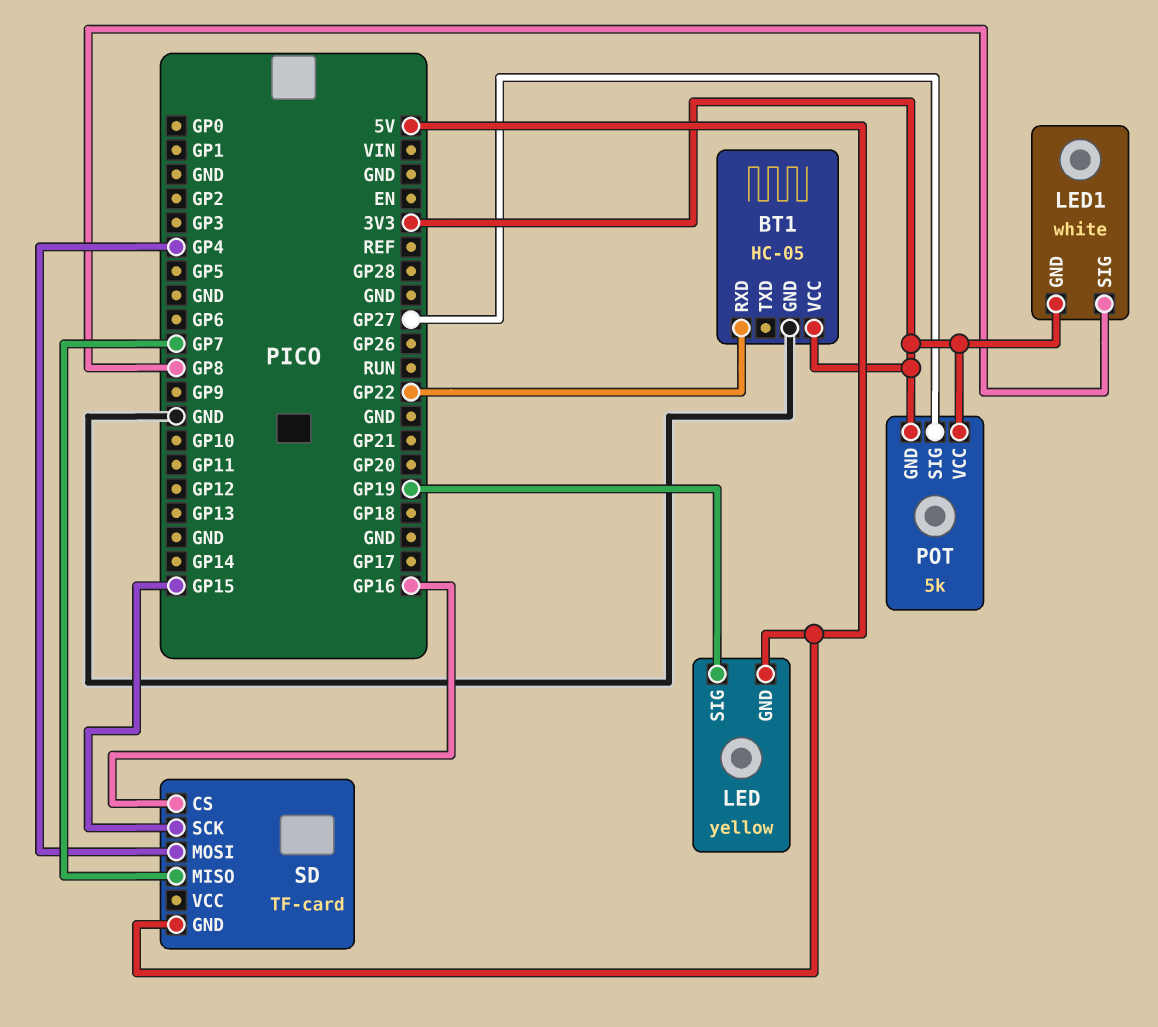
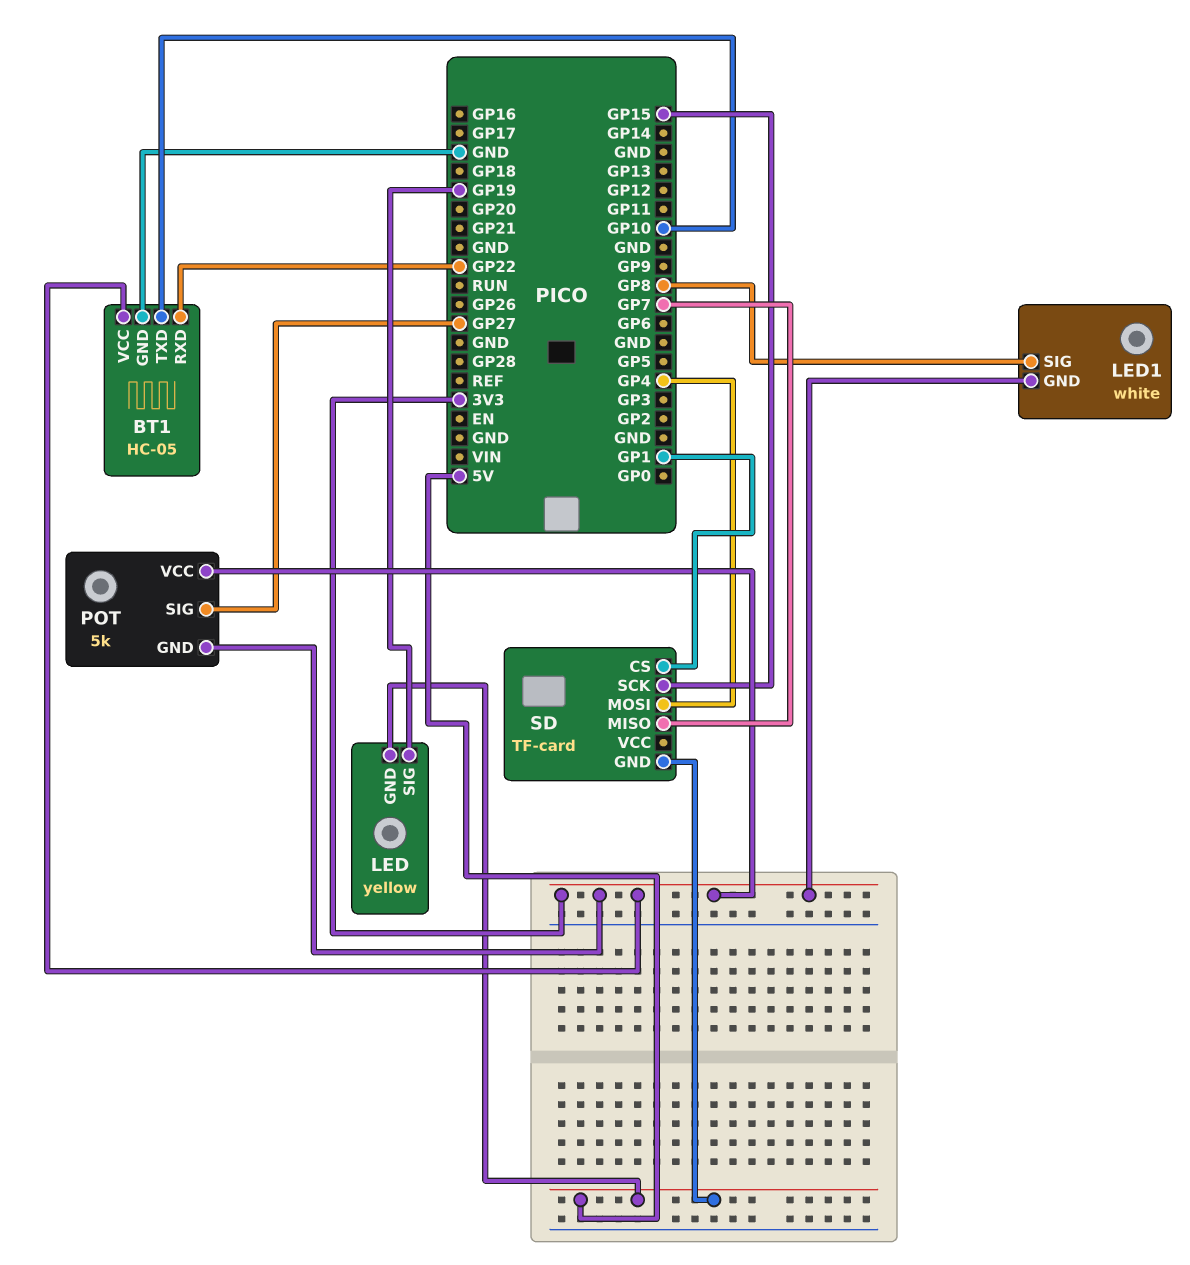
BT1 pin TXD: none -> GP10
SD pin CS: GP16 -> GP1

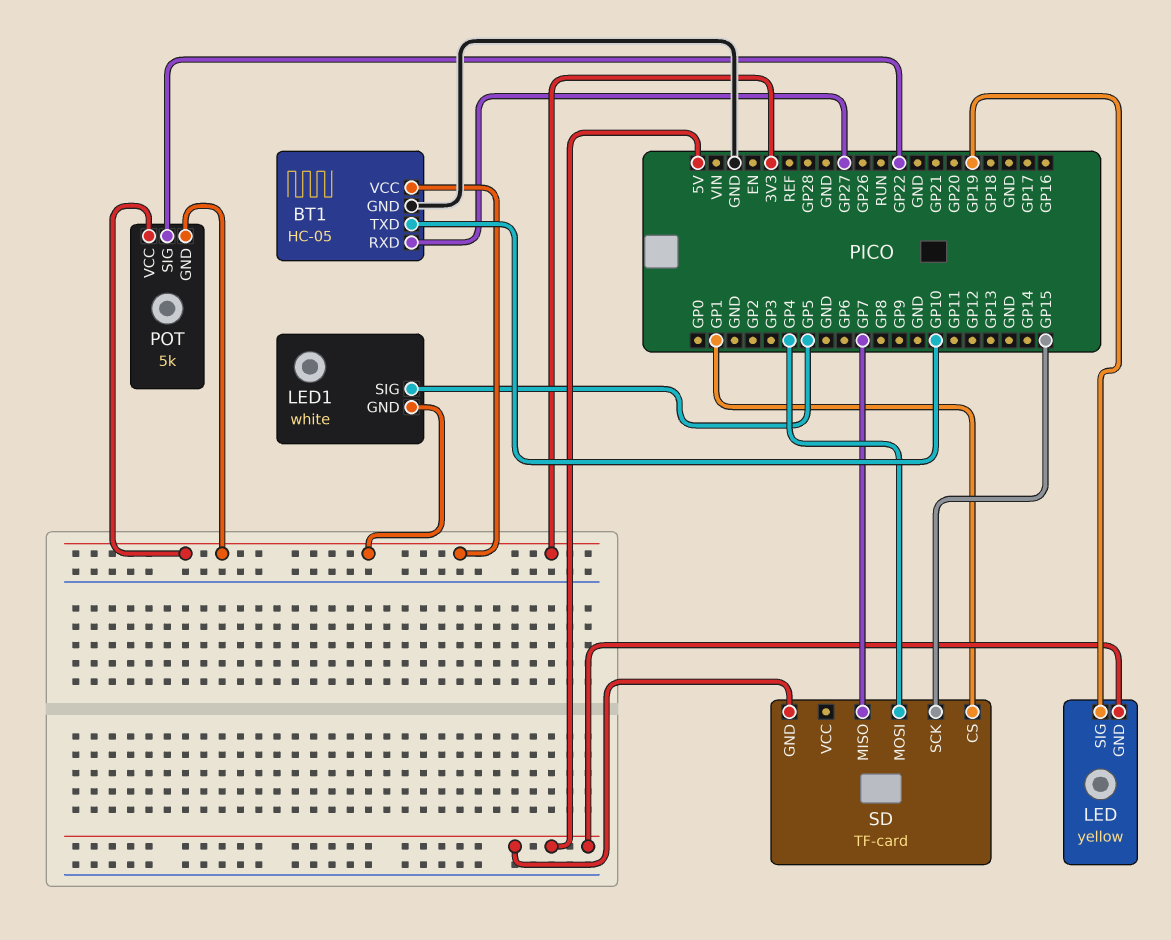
BT1 pin RXD: GP22 -> GP27
LED1 pin SIG: GP8 -> GP5
POT pin SIG: GP27 -> GP22

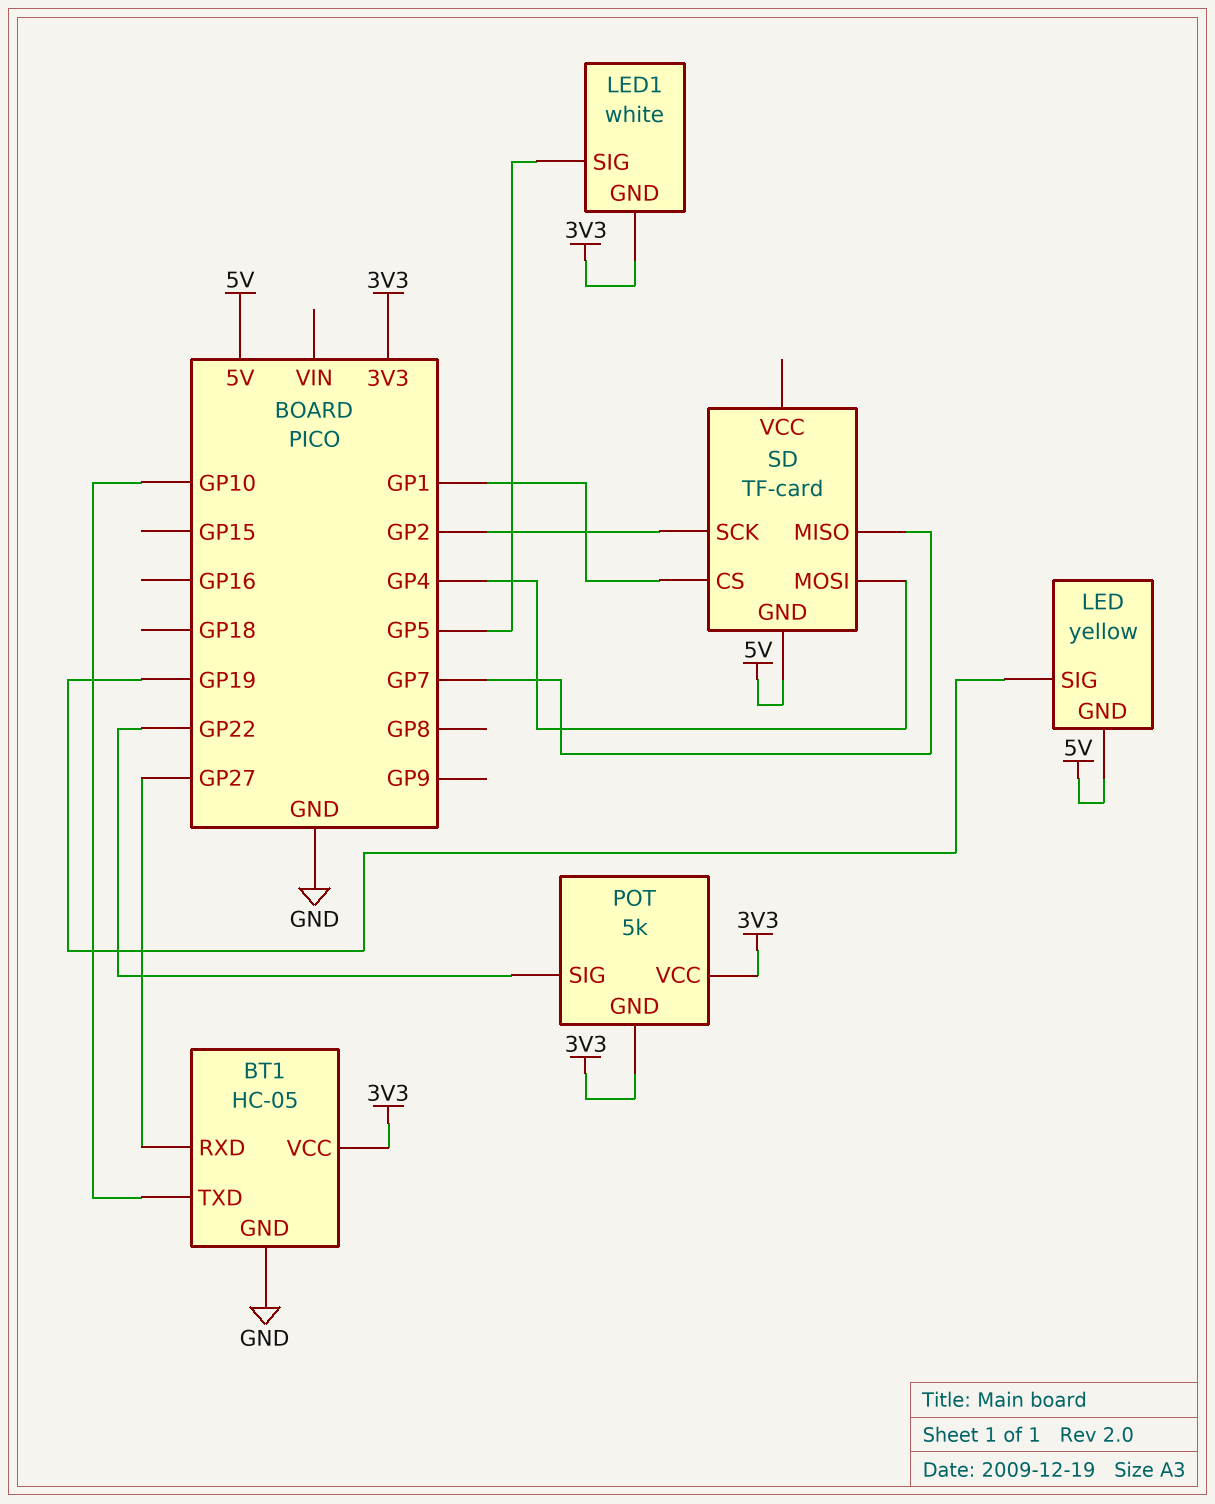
SD pin SCK: GP15 -> GP2

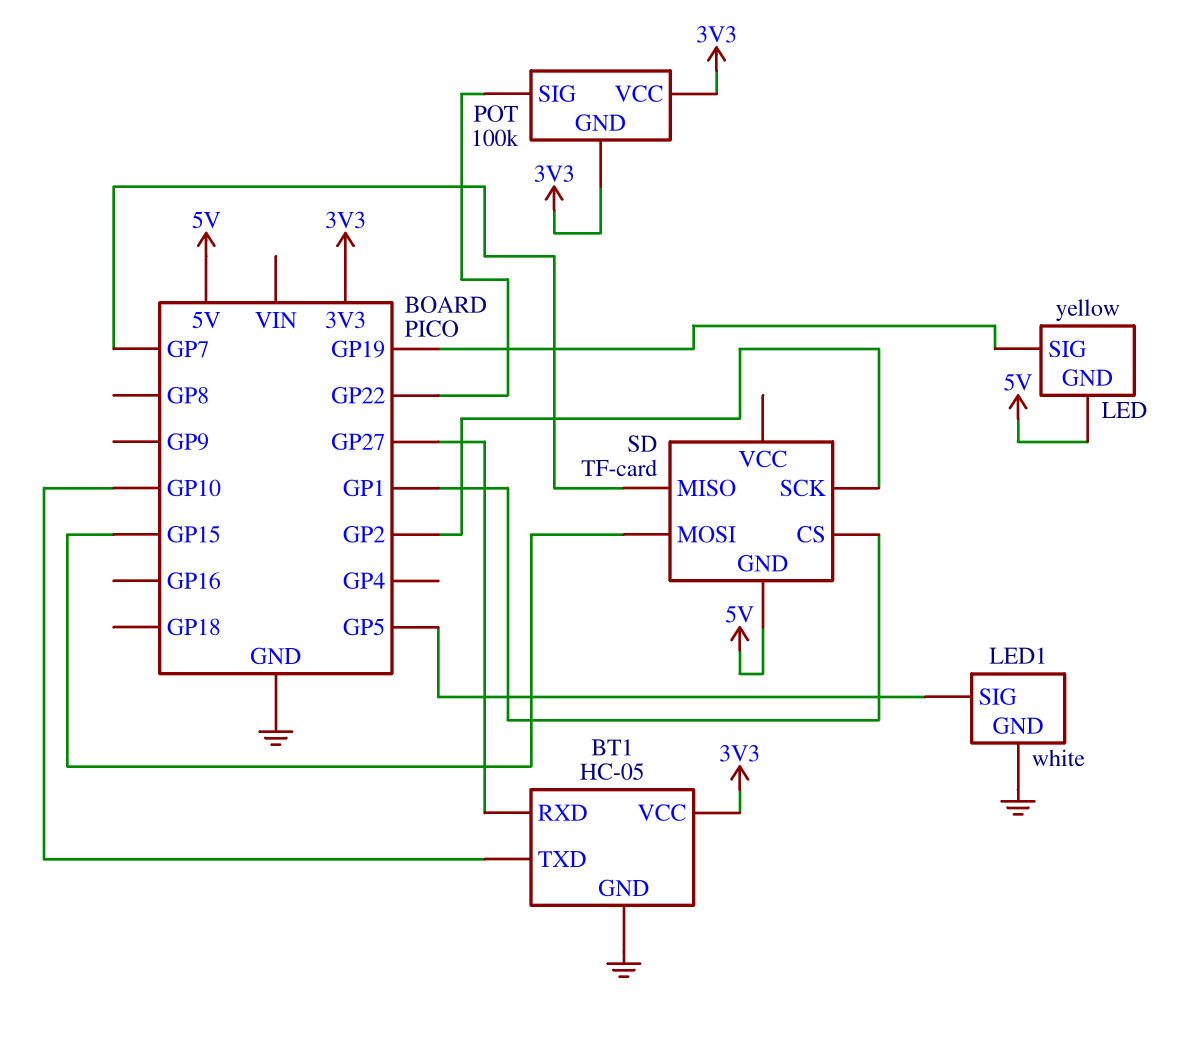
LED1 pin GND: 3V3 -> GND
POT: 5k -> 100k
SD pin MOSI: GP4 -> GP15

